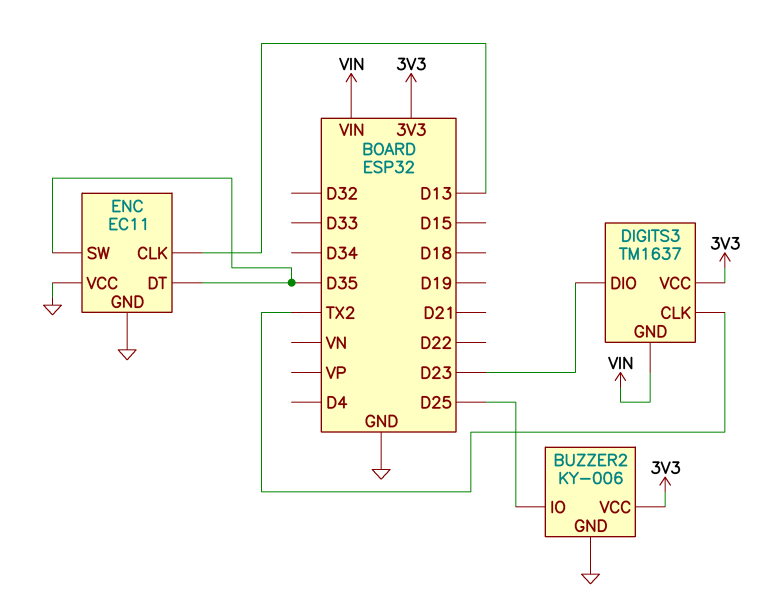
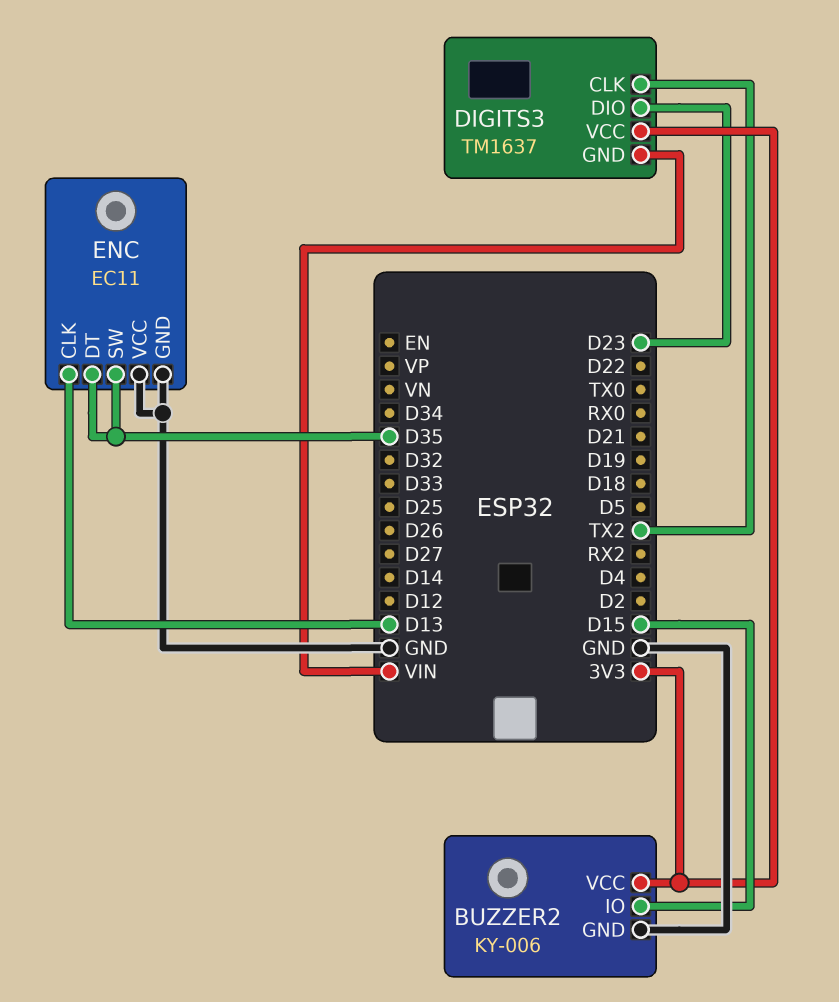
BUZZER2 pin IO: D25 -> D15

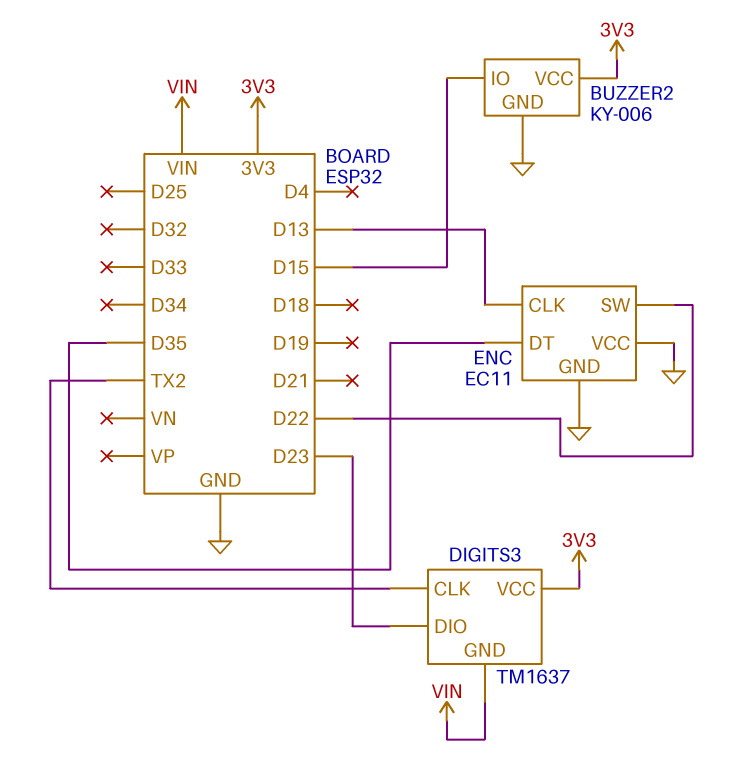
ENC pin SW: D35 -> D22

